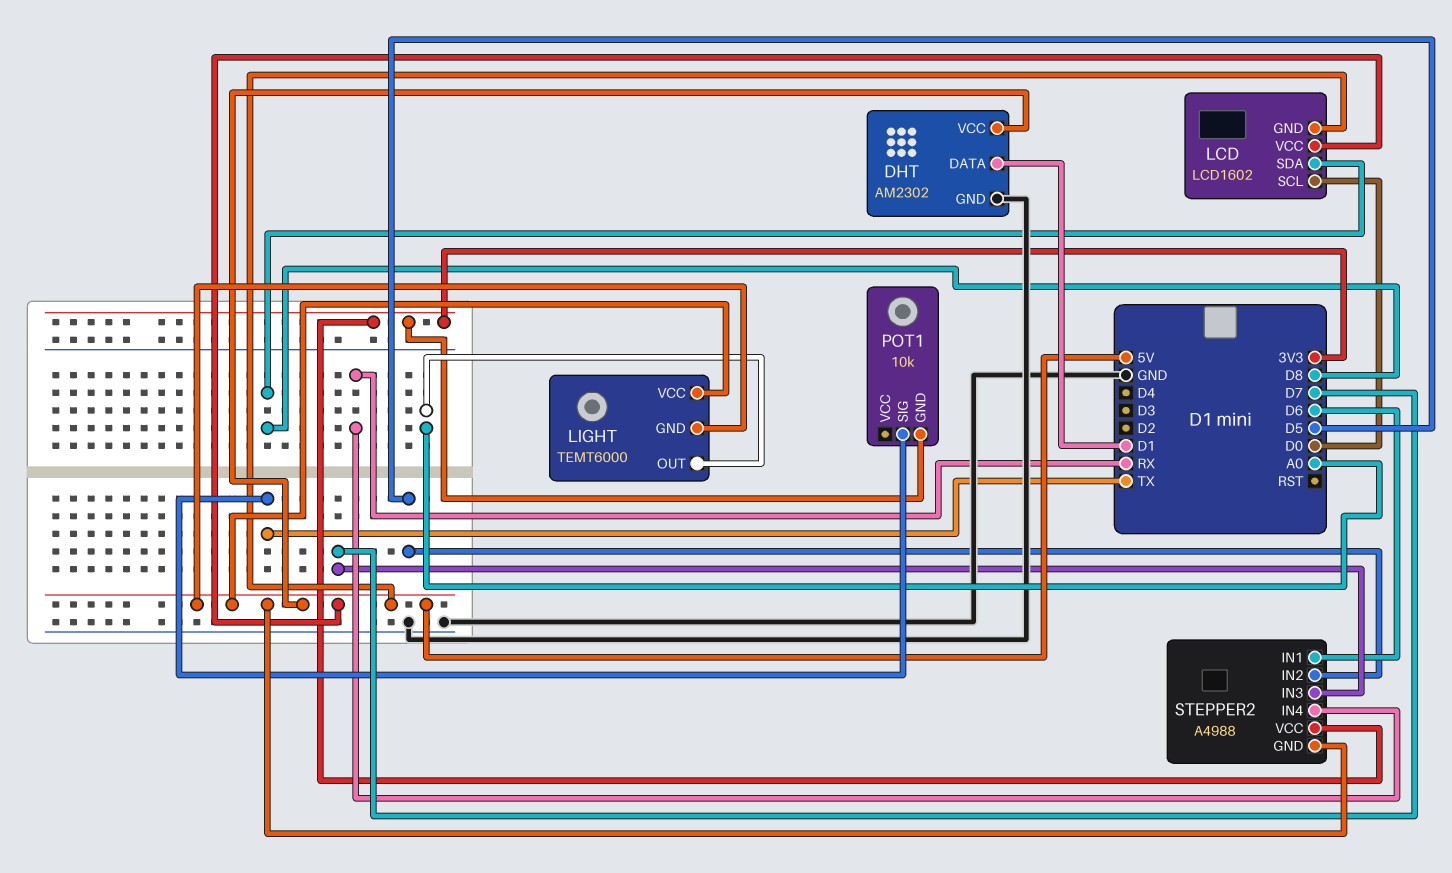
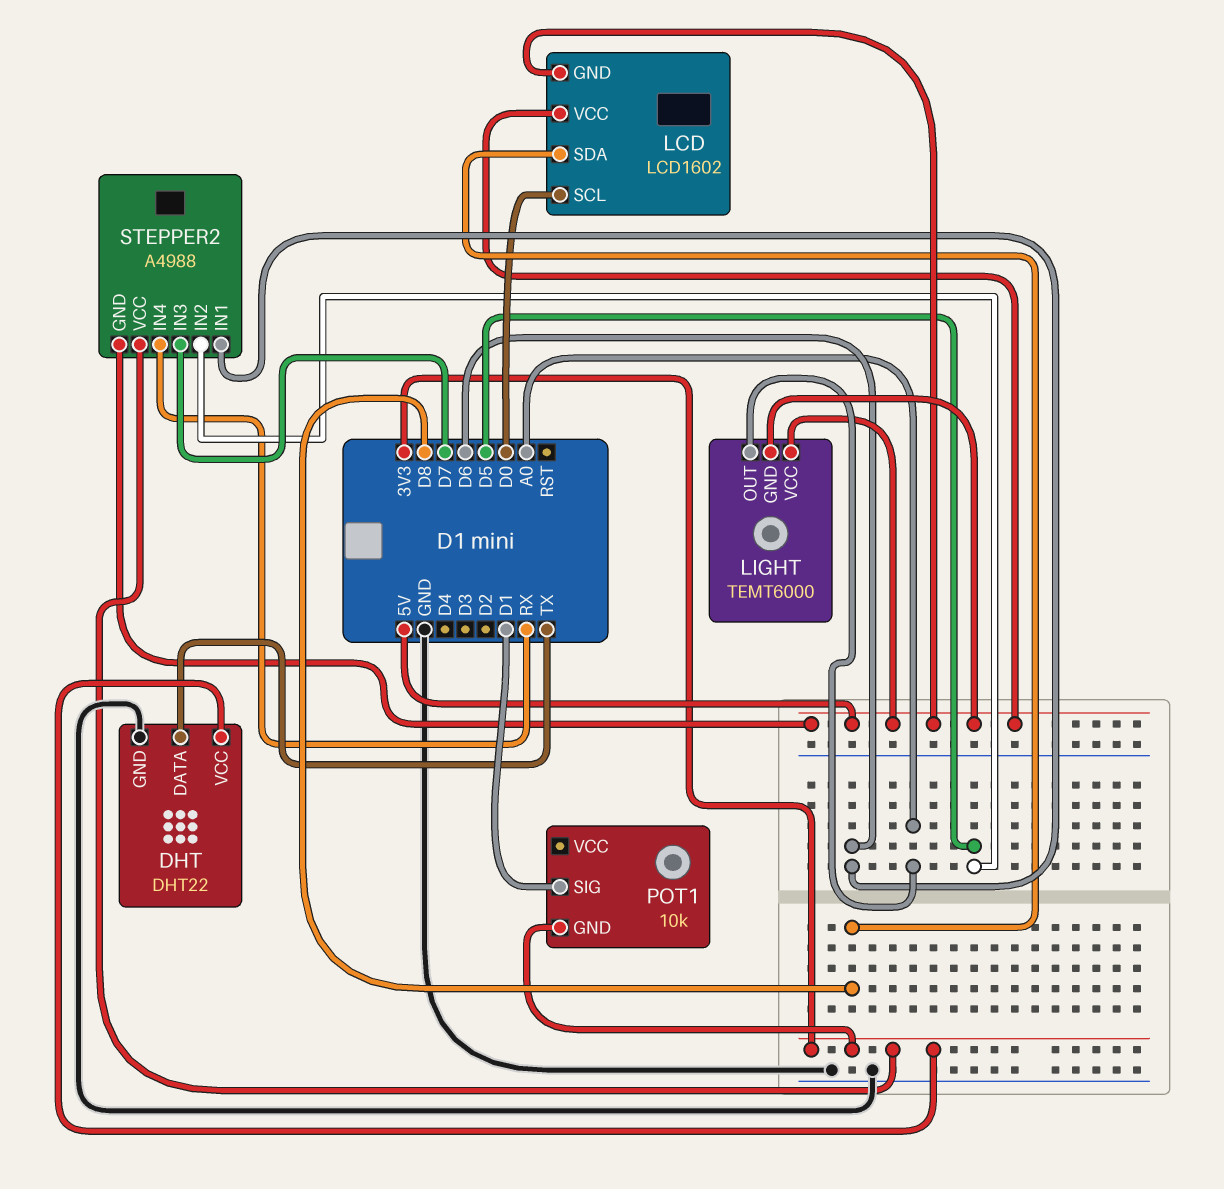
DHT: AM2302 -> DHT22
DHT pin DATA: D1 -> TX
DHT pin VCC: 5V -> 3V3
POT1 pin SIG: TX -> D1

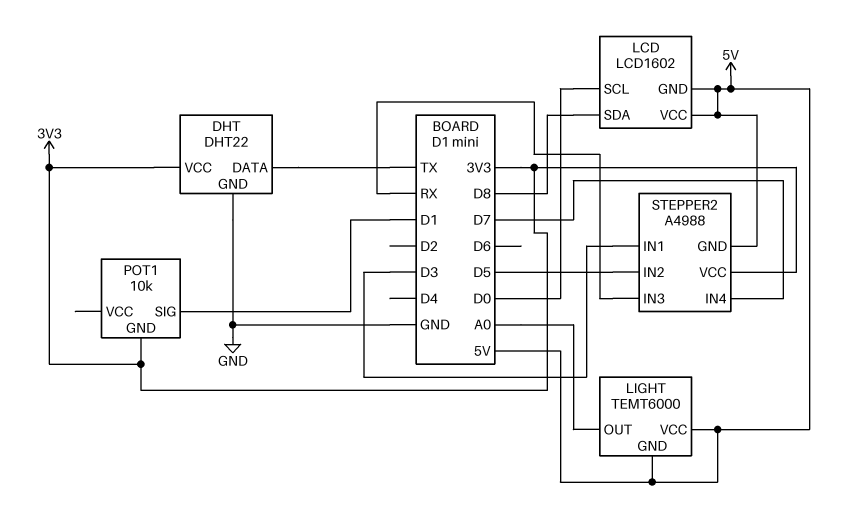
STEPPER2 pin IN1: D6 -> D3
STEPPER2 pin IN3: D7 -> RX
STEPPER2 pin IN4: RX -> D7

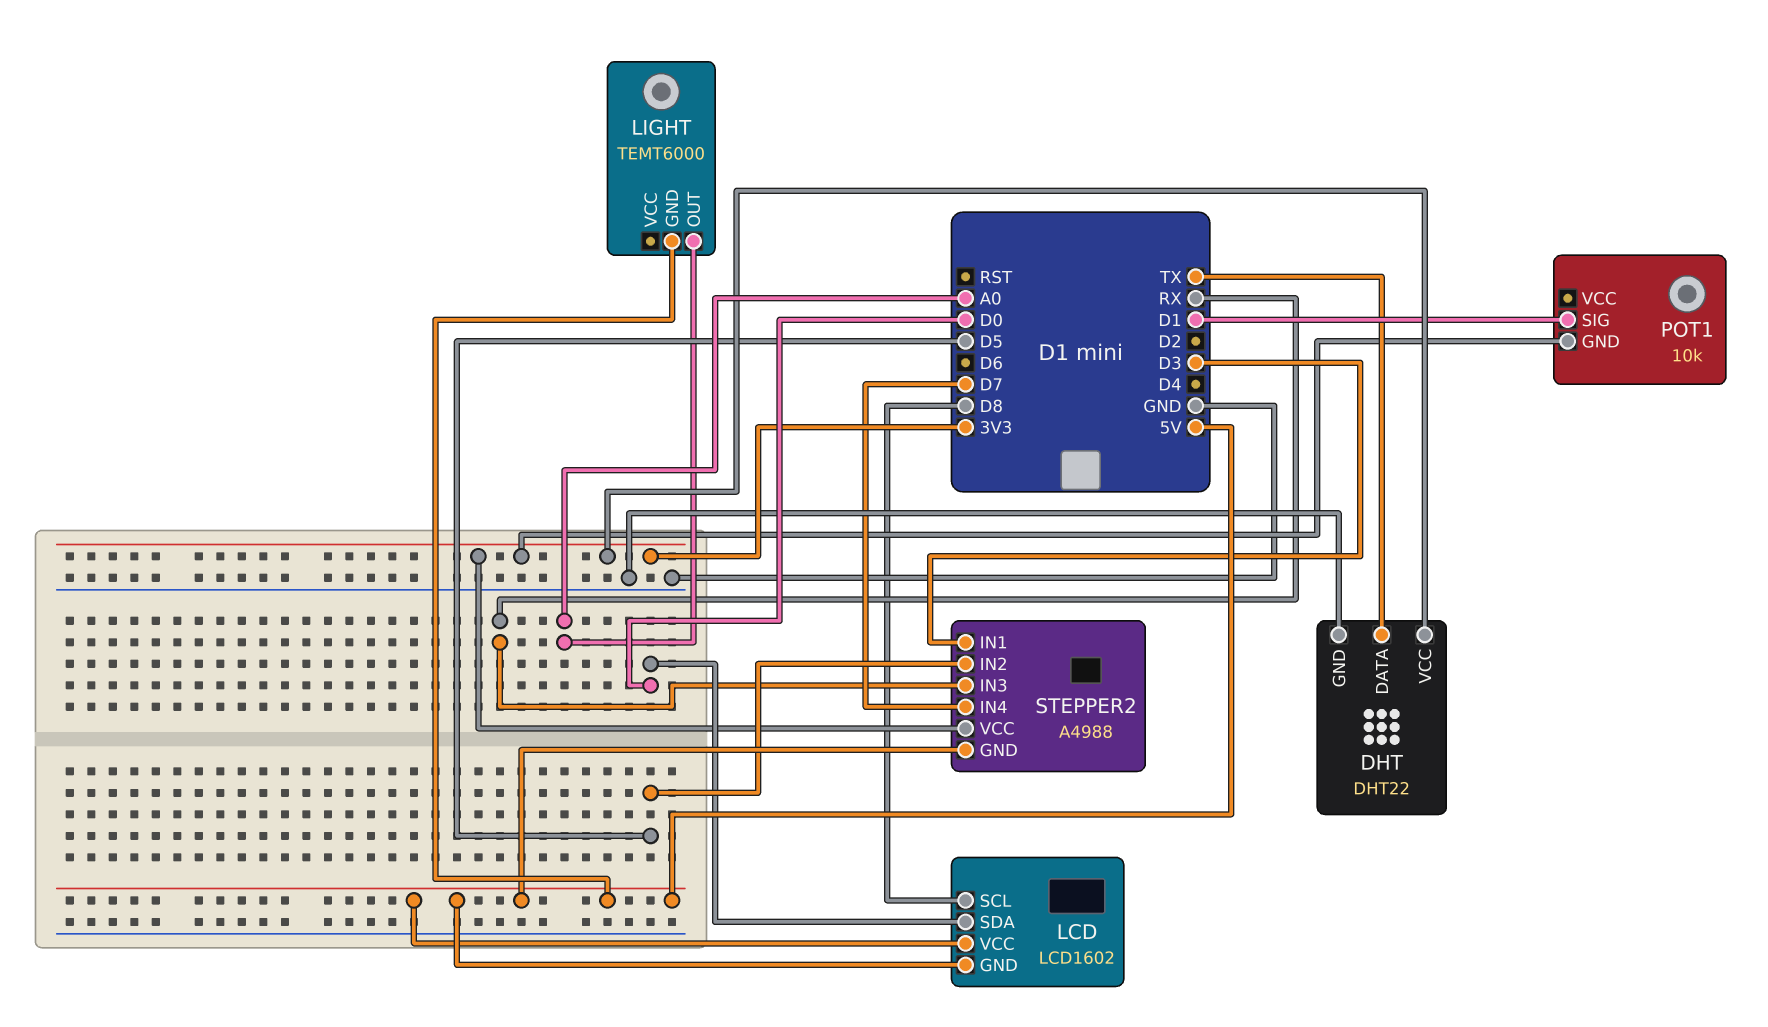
LCD pin SCL: D0 -> D8
LCD pin SDA: D8 -> D0
LIGHT pin VCC: 5V -> none

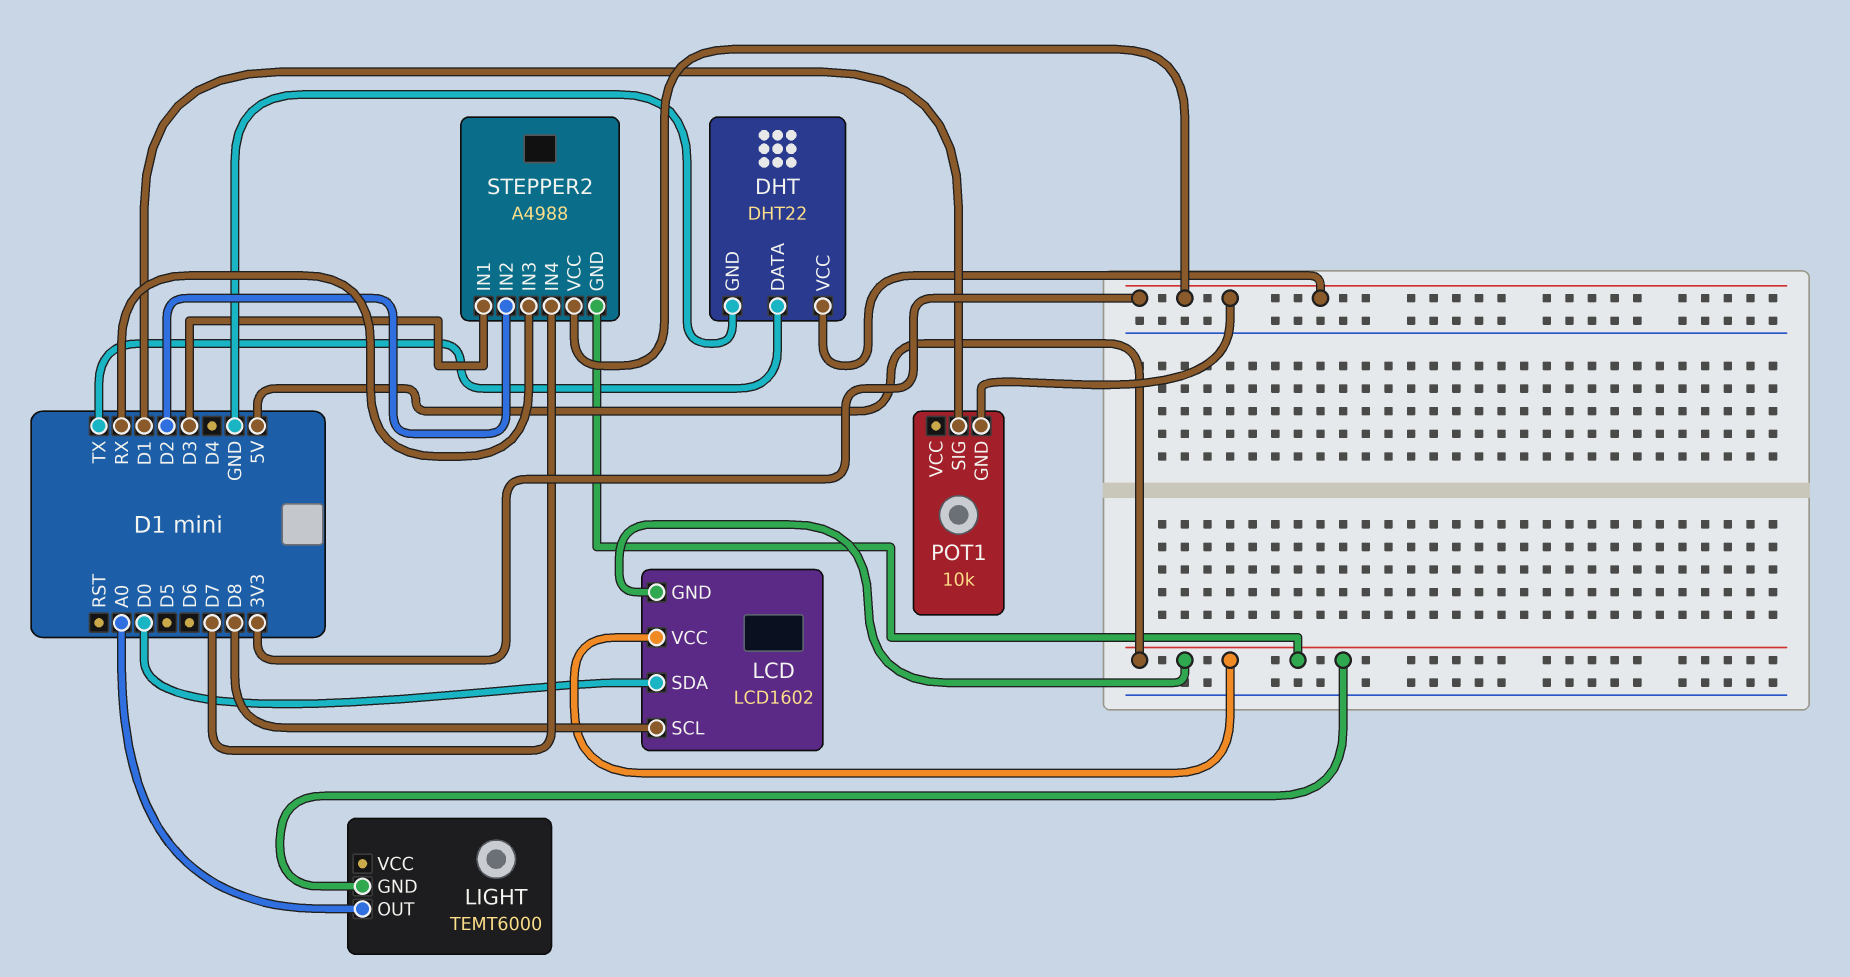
STEPPER2 pin IN2: D5 -> D2

